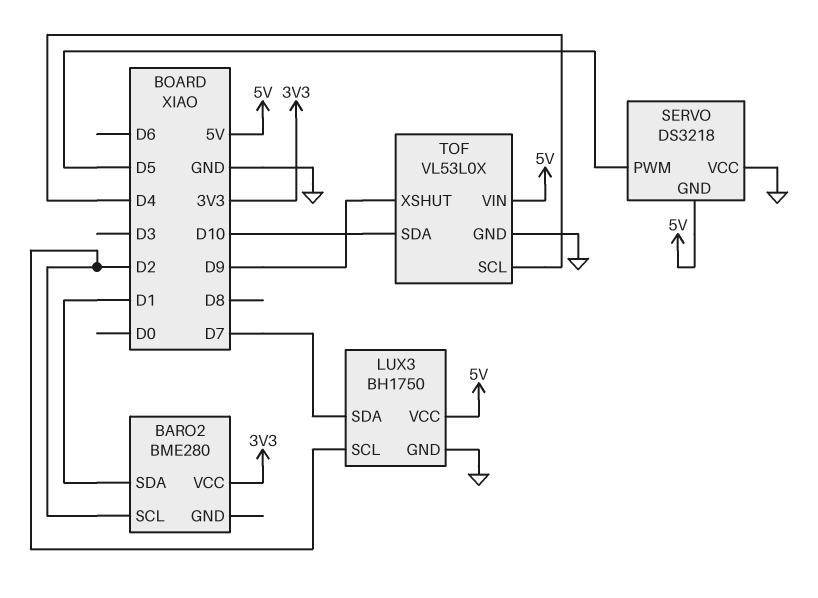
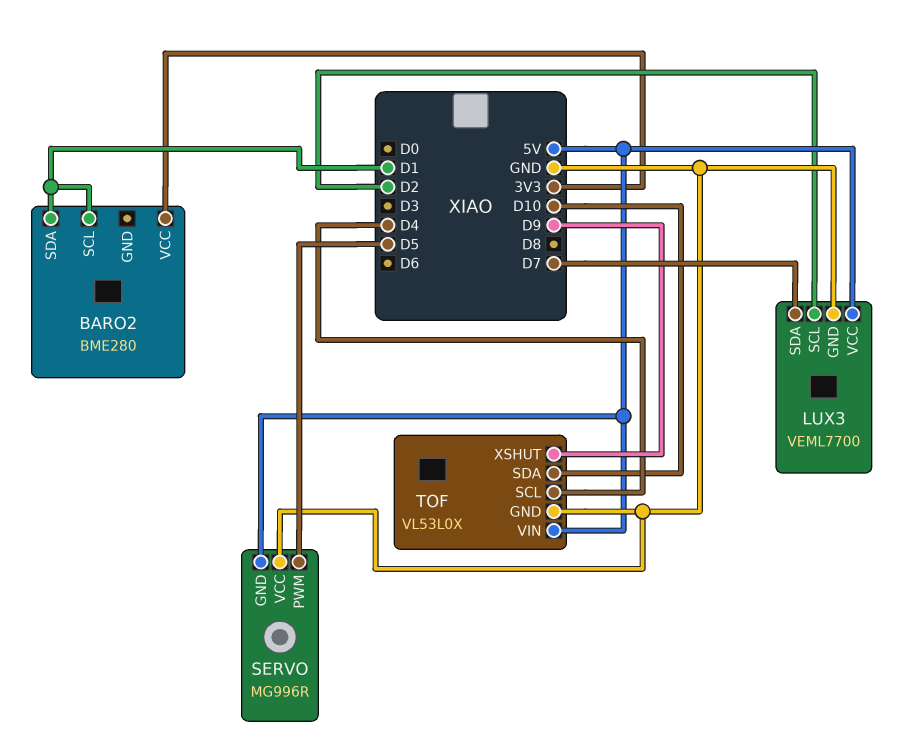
BARO2 pin SCL: D2 -> D1
LUX3: BH1750 -> VEML7700
SERVO: DS3218 -> MG996R

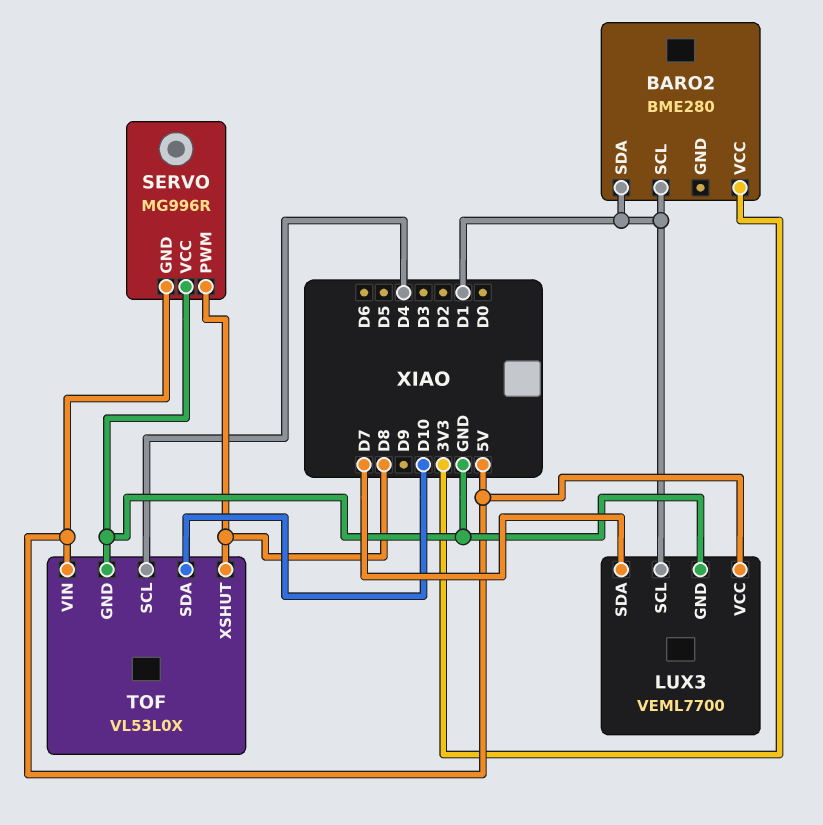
LUX3 pin SCL: D2 -> D1
SERVO pin PWM: D5 -> D8
TOF pin XSHUT: D9 -> D8

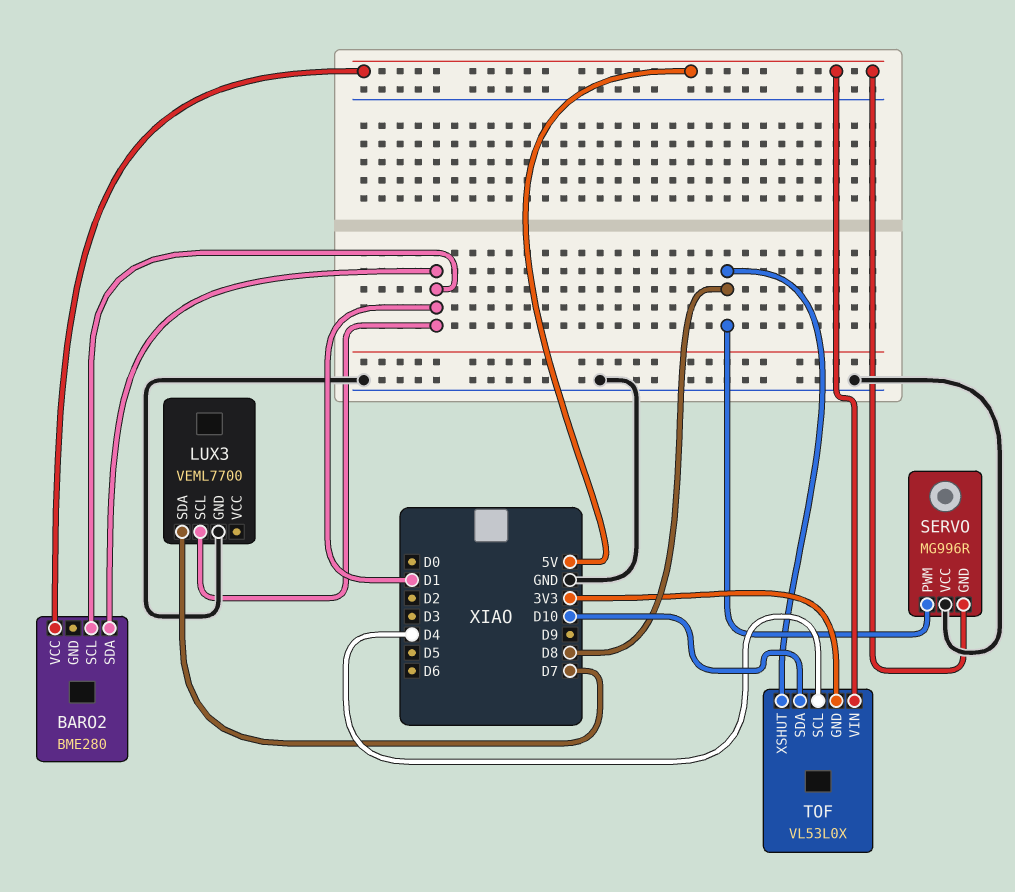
BARO2 pin VCC: 3V3 -> 5V
LUX3 pin VCC: 5V -> none
TOF pin GND: GND -> 3V3

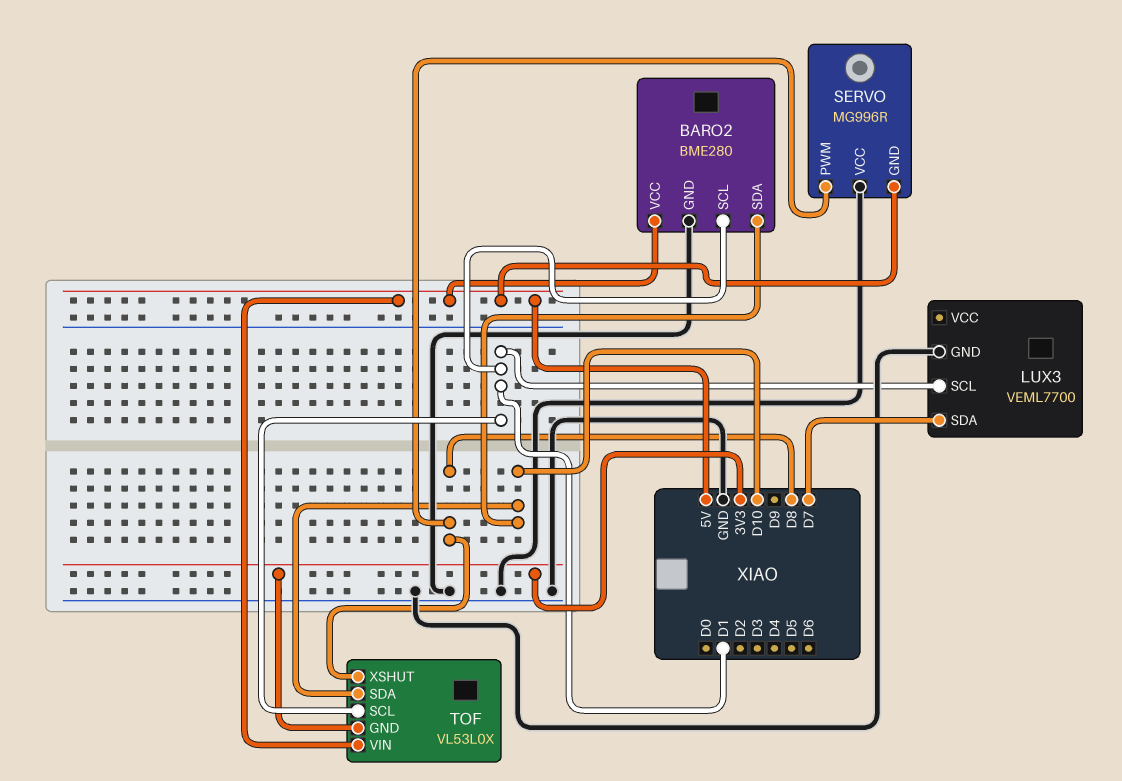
BARO2 pin GND: none -> GND
BARO2 pin SDA: D1 -> D10
TOF pin SCL: D4 -> D1

